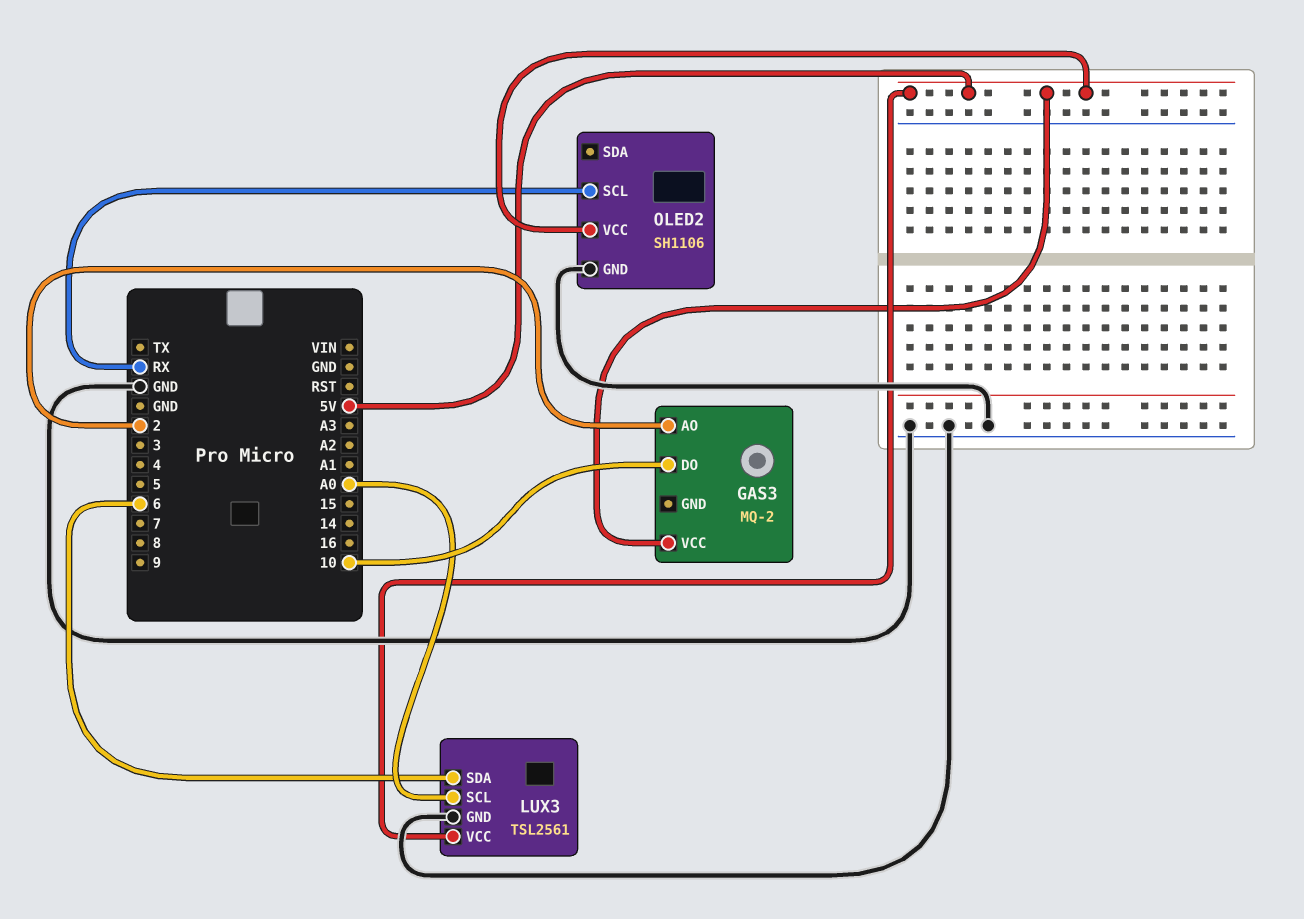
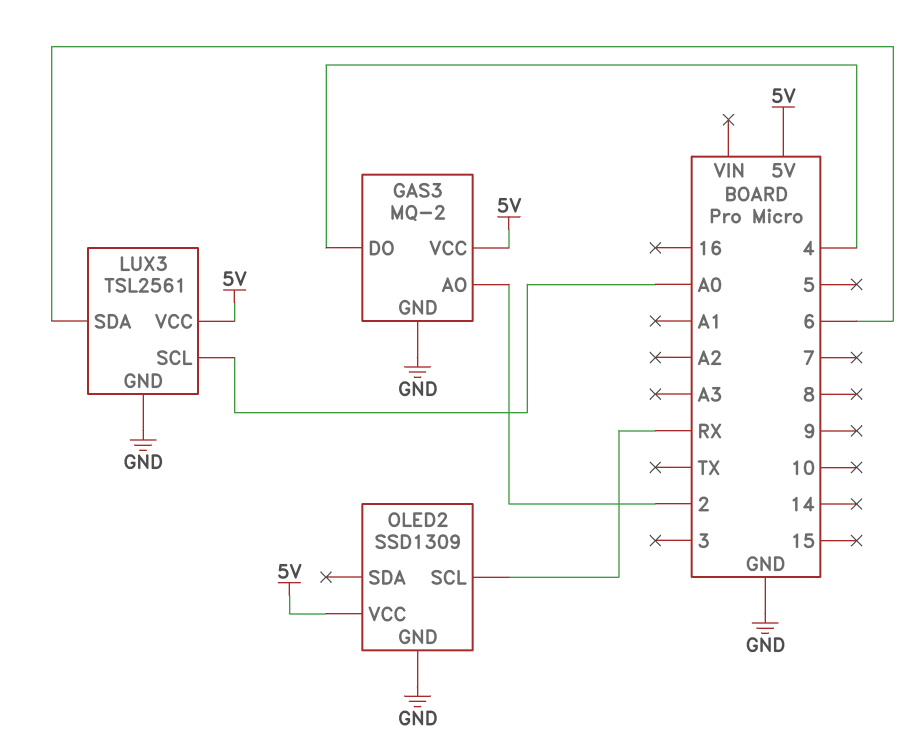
GAS3 pin DO: 10 -> 4
GAS3 pin GND: none -> GND
OLED2: SH1106 -> SSD1309

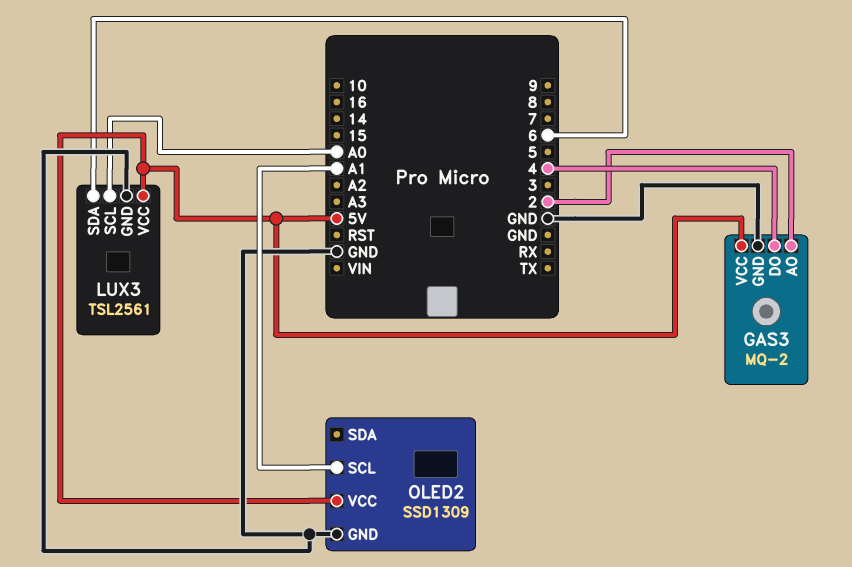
OLED2 pin SCL: RX -> A1

